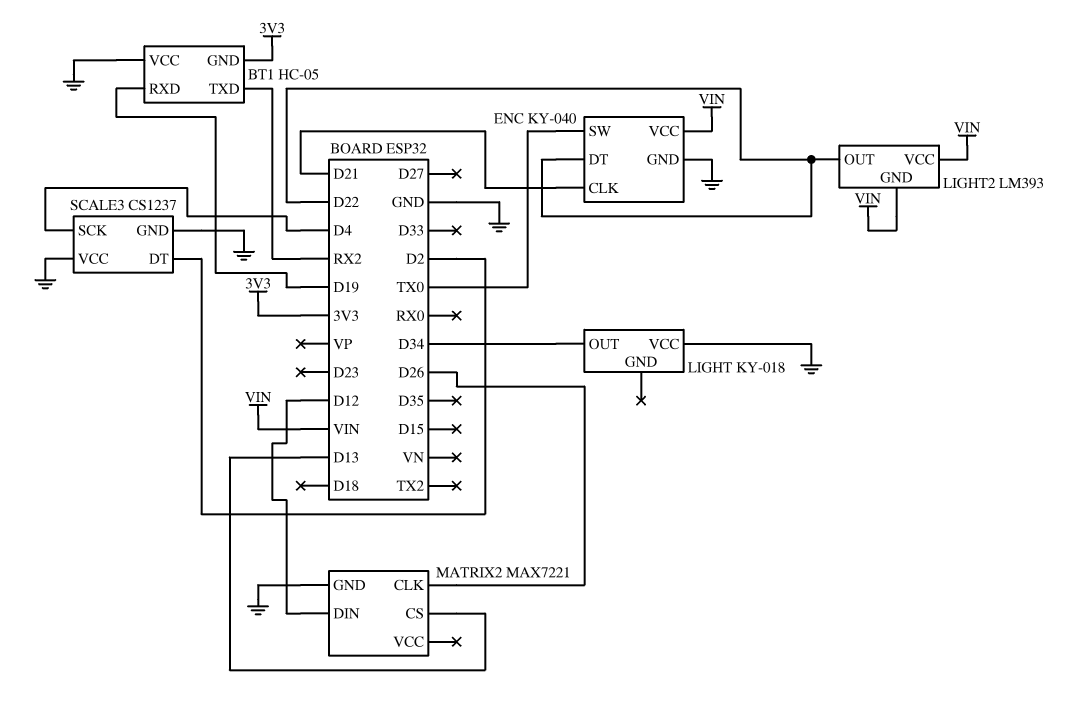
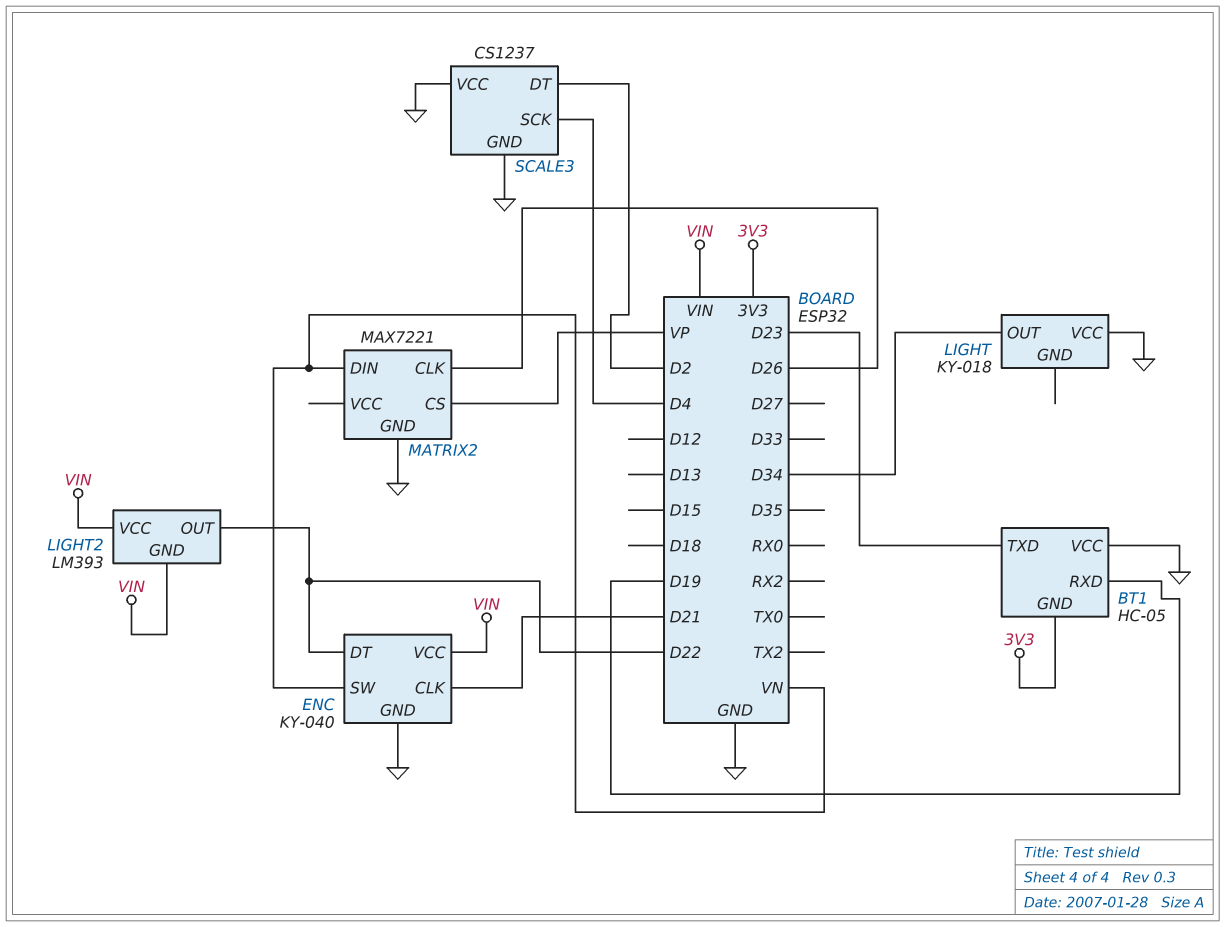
BT1 pin TXD: RX2 -> D23
ENC pin SW: TX0 -> VN
MATRIX2 pin CS: D13 -> VP
MATRIX2 pin DIN: D12 -> VN

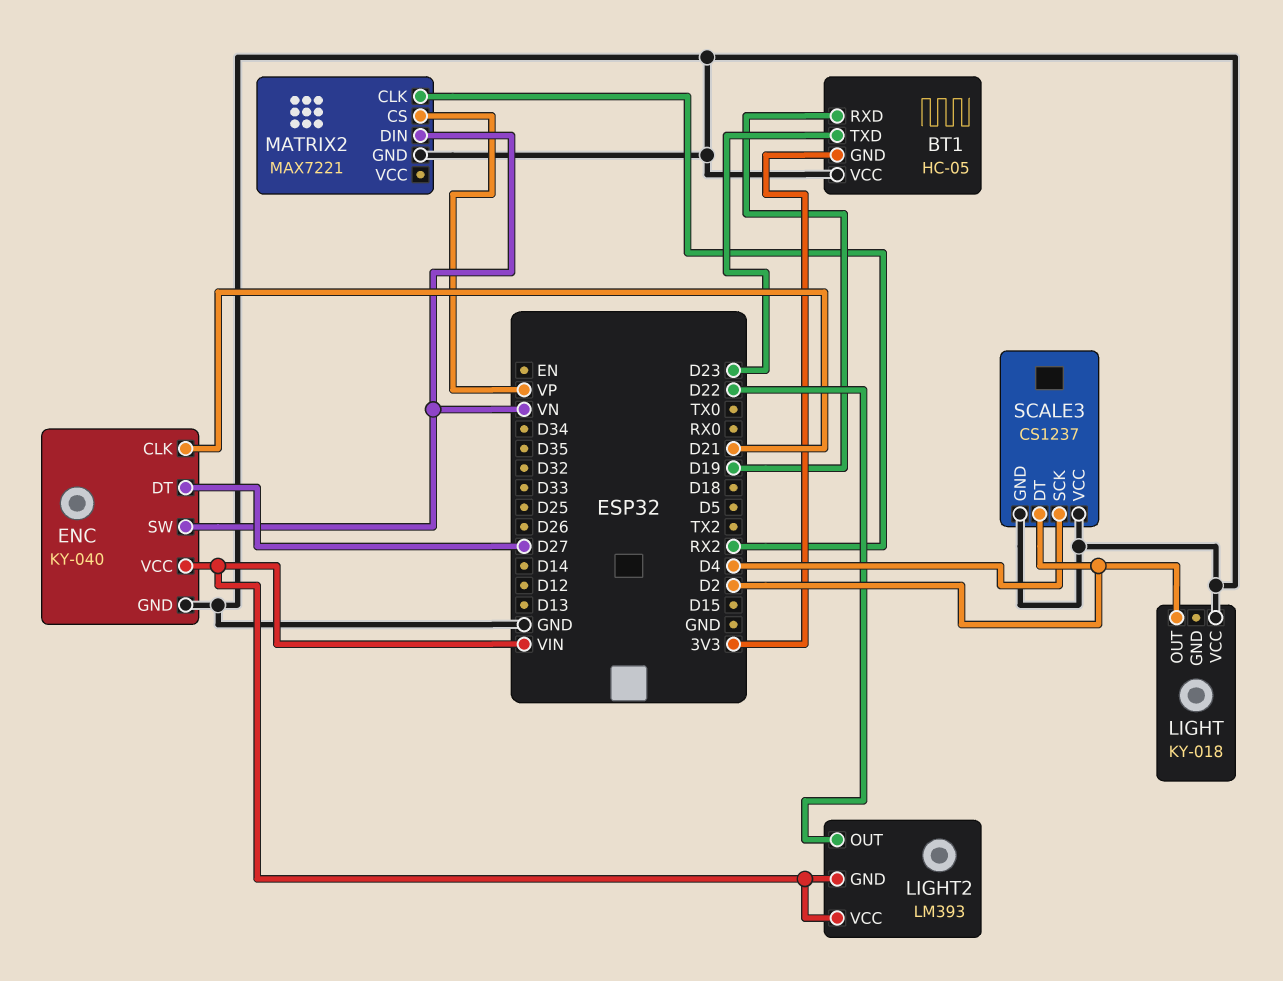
ENC pin DT: D22 -> D27
LIGHT pin OUT: D34 -> D2
MATRIX2 pin CLK: D26 -> RX2

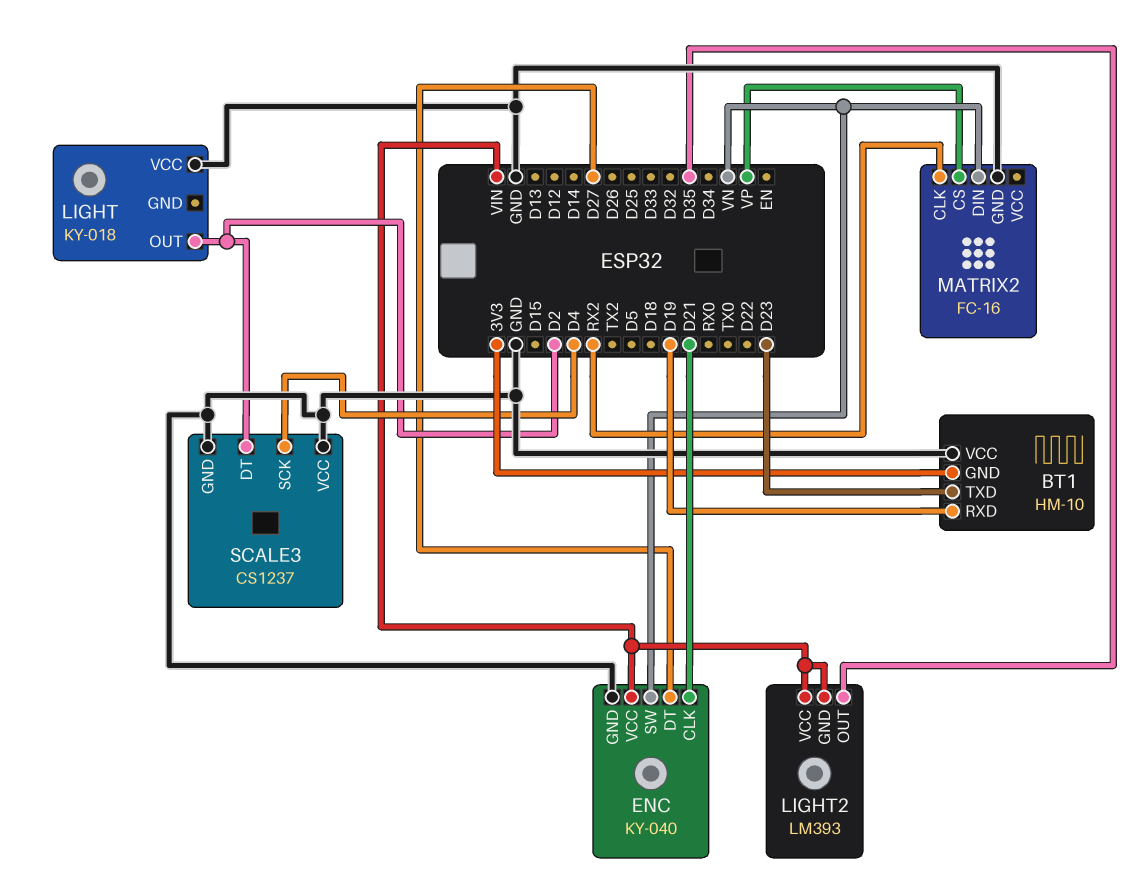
BT1: HC-05 -> HM-10
LIGHT2 pin OUT: D22 -> D35
MATRIX2: MAX7221 -> FC-16

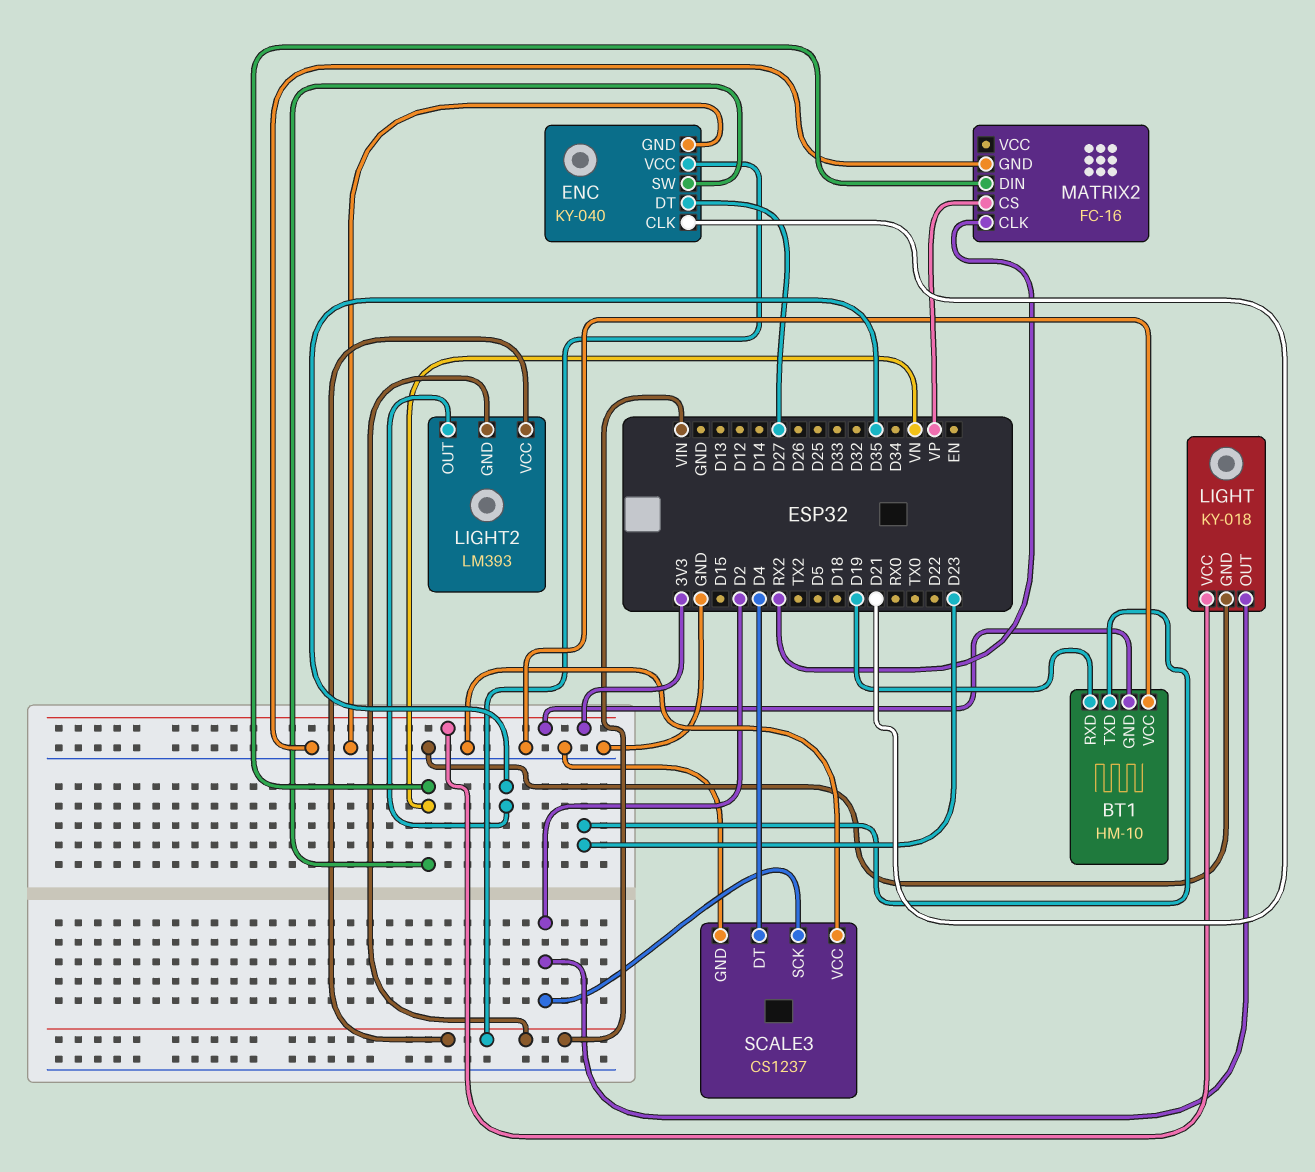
LIGHT pin GND: none -> GND
LIGHT pin VCC: GND -> 3V3
SCALE3 pin DT: D2 -> D4
SCALE3 pin SCK: D4 -> D2

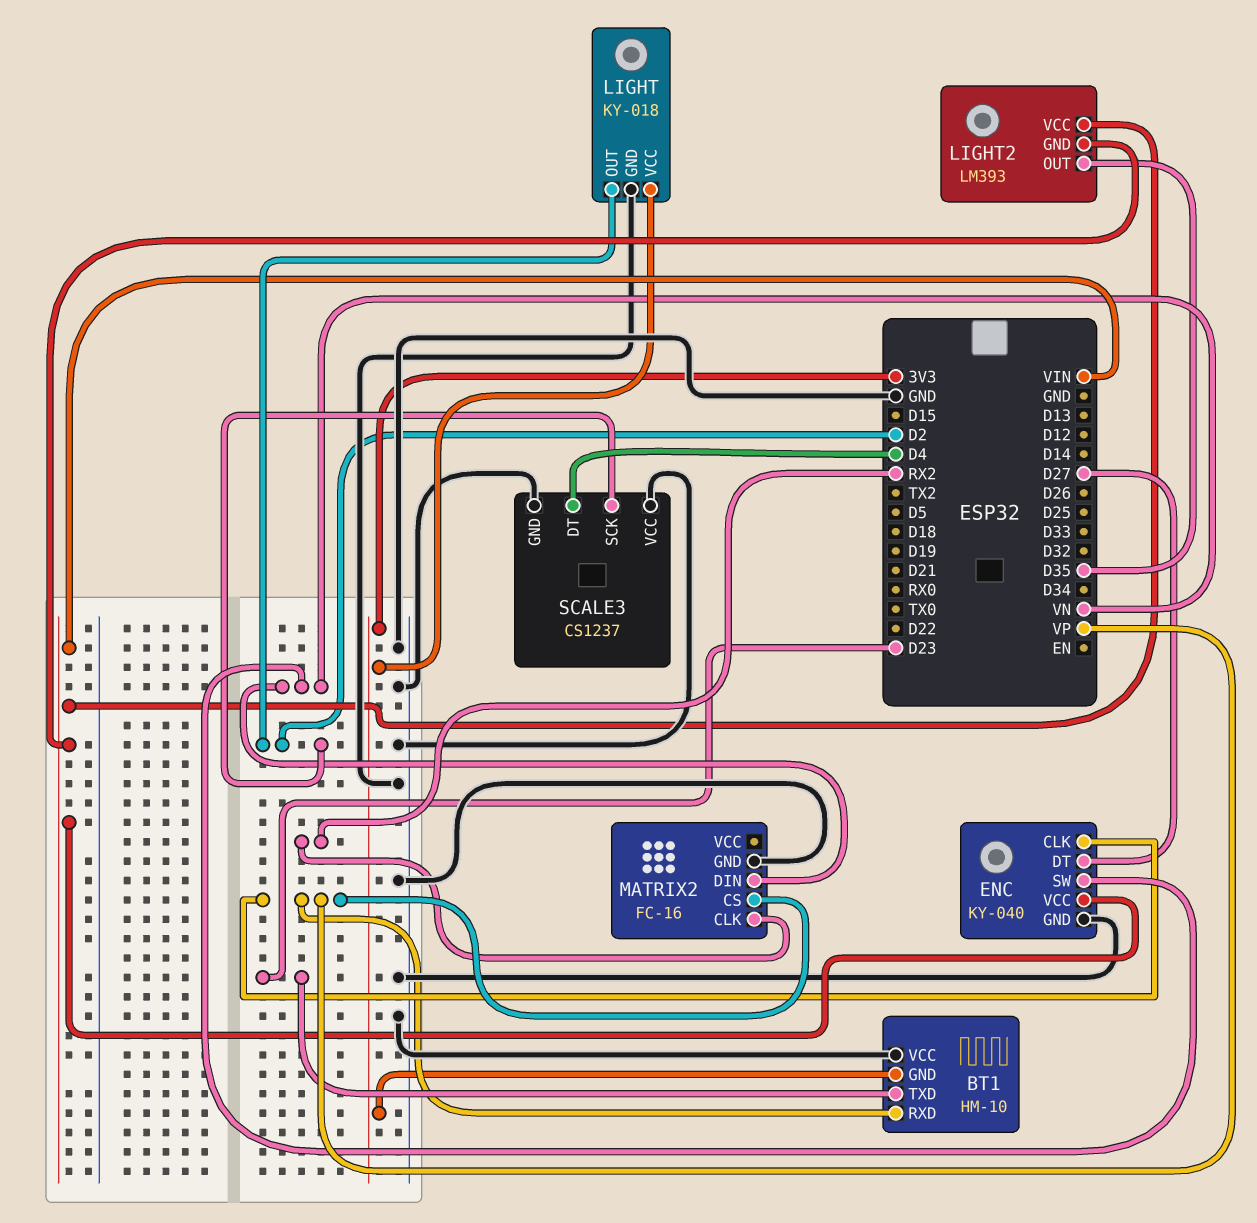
BT1 pin RXD: D19 -> VP
ENC pin CLK: D21 -> VP

